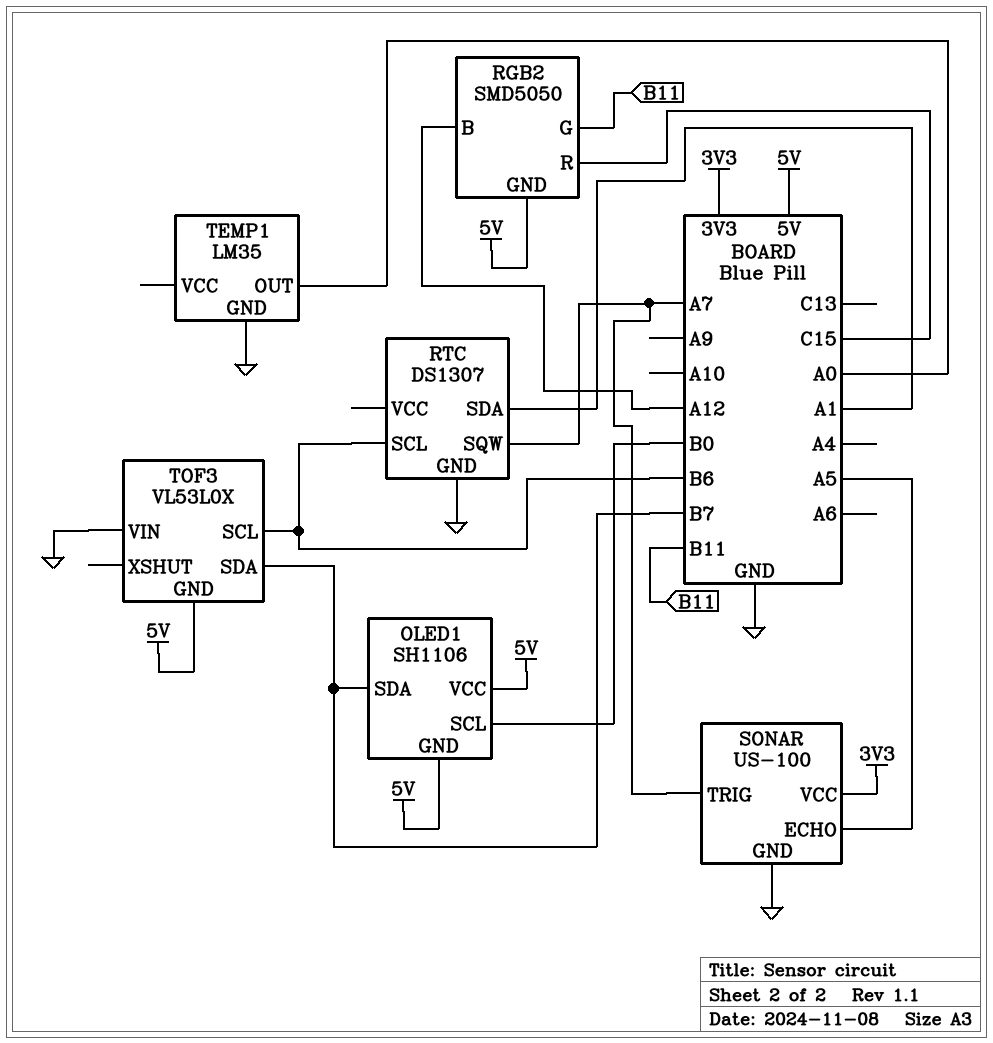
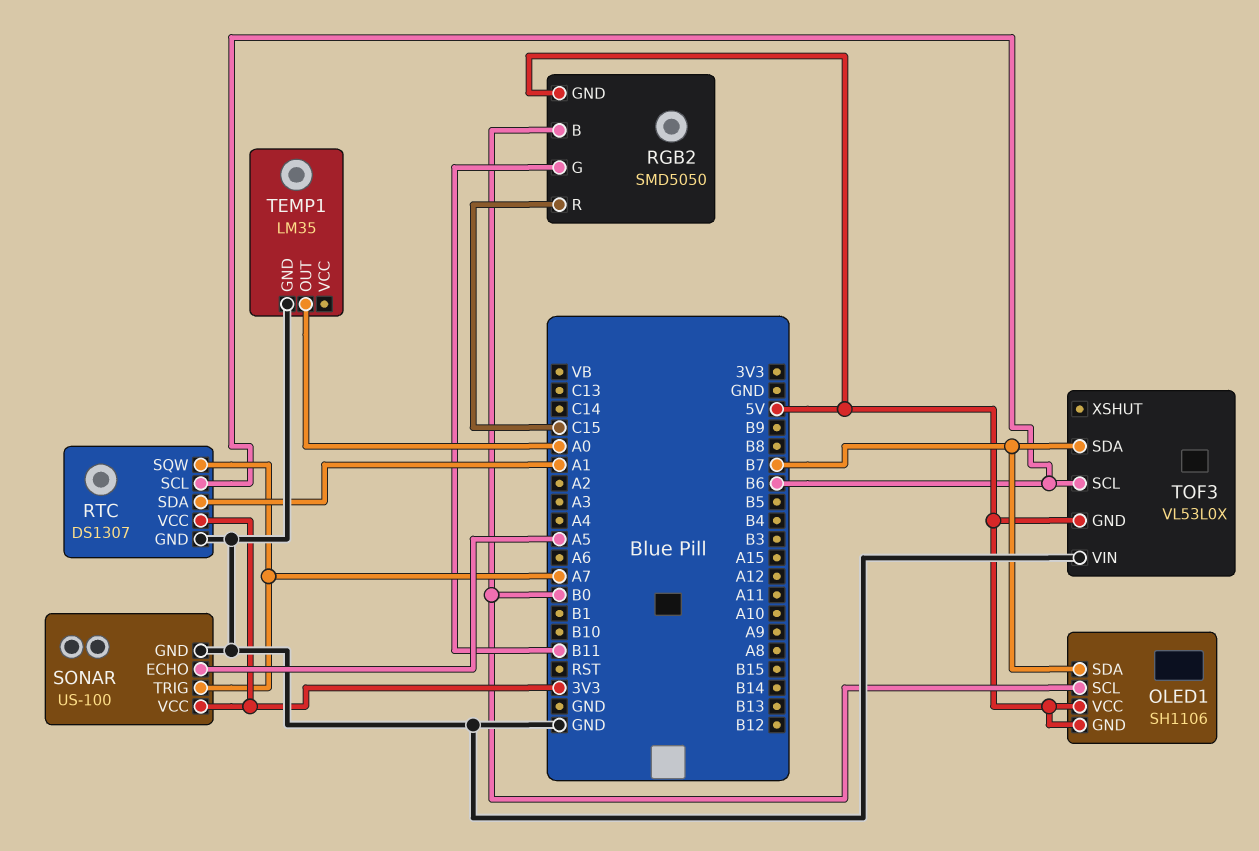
RGB2 pin B: A12 -> B0
RTC pin VCC: none -> 3V3

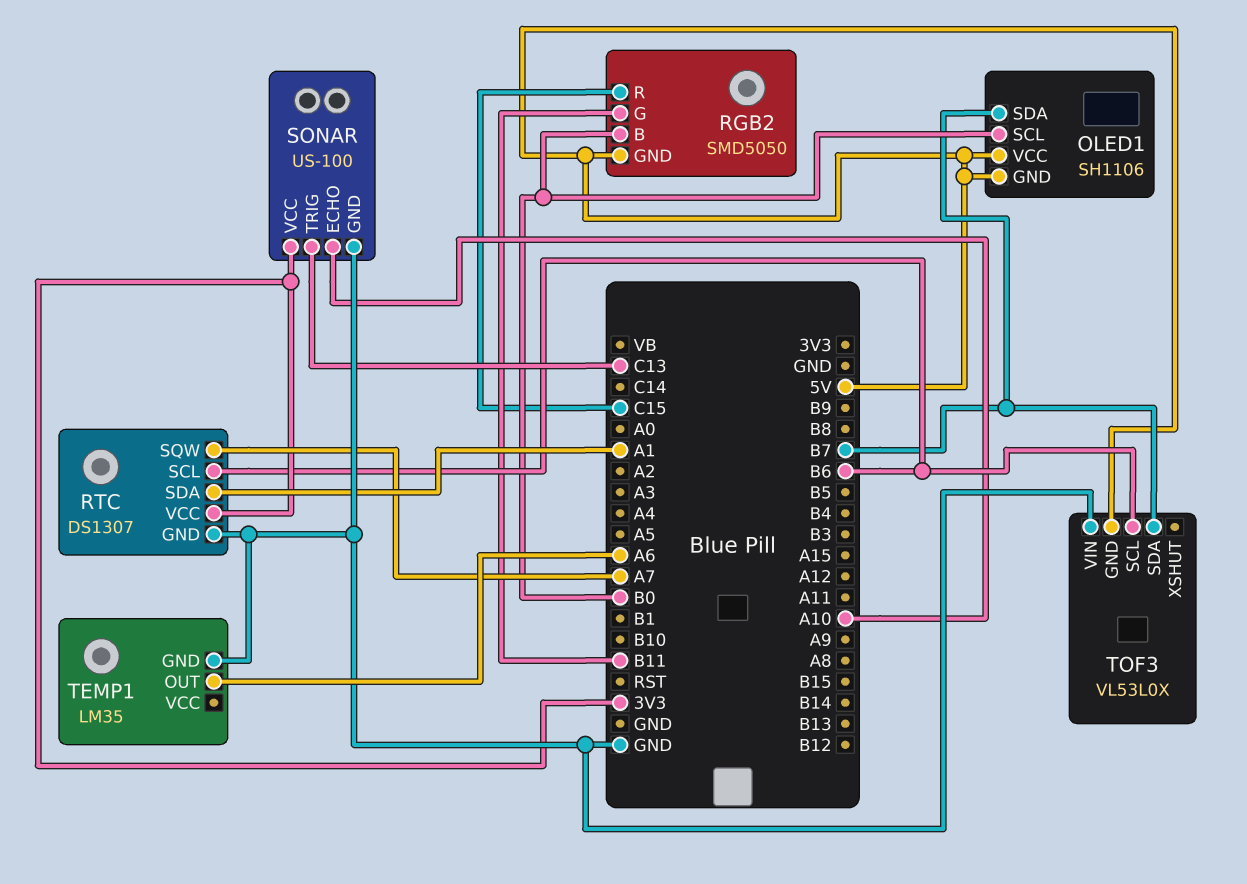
SONAR pin ECHO: A5 -> A10
SONAR pin TRIG: A7 -> C13
TEMP1 pin OUT: A0 -> A6

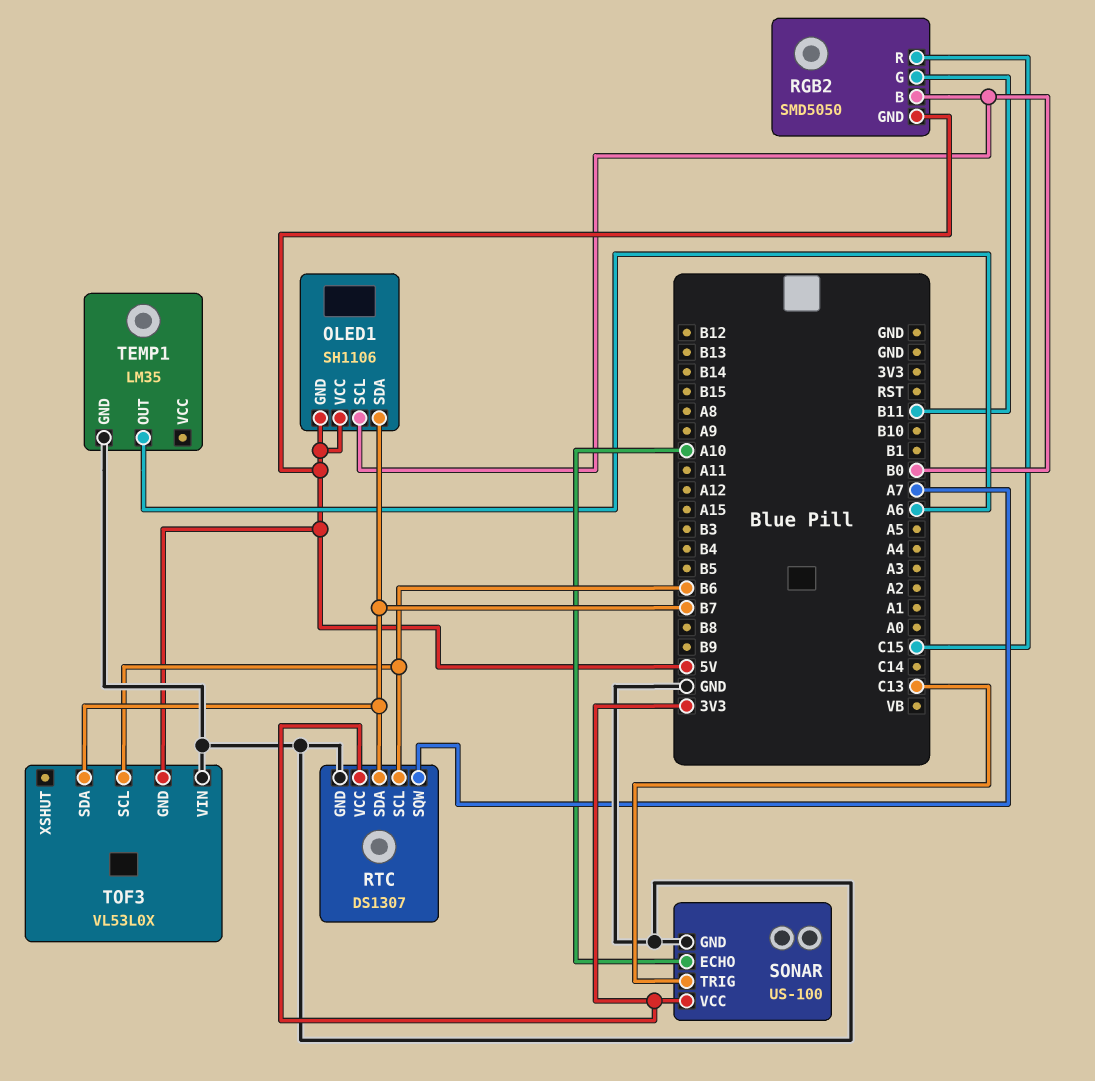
RTC pin SDA: A1 -> B7

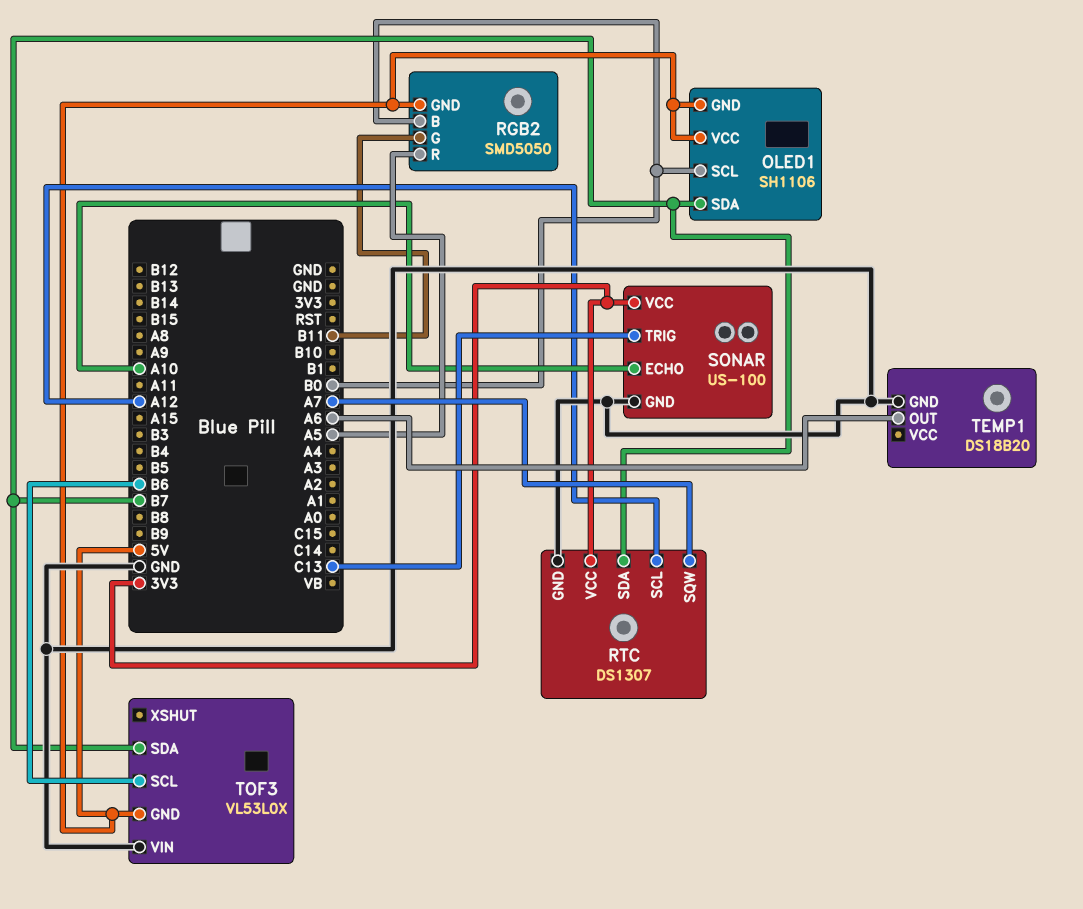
RGB2 pin R: C15 -> A5
RTC pin SCL: B6 -> A12
TEMP1: LM35 -> DS18B20

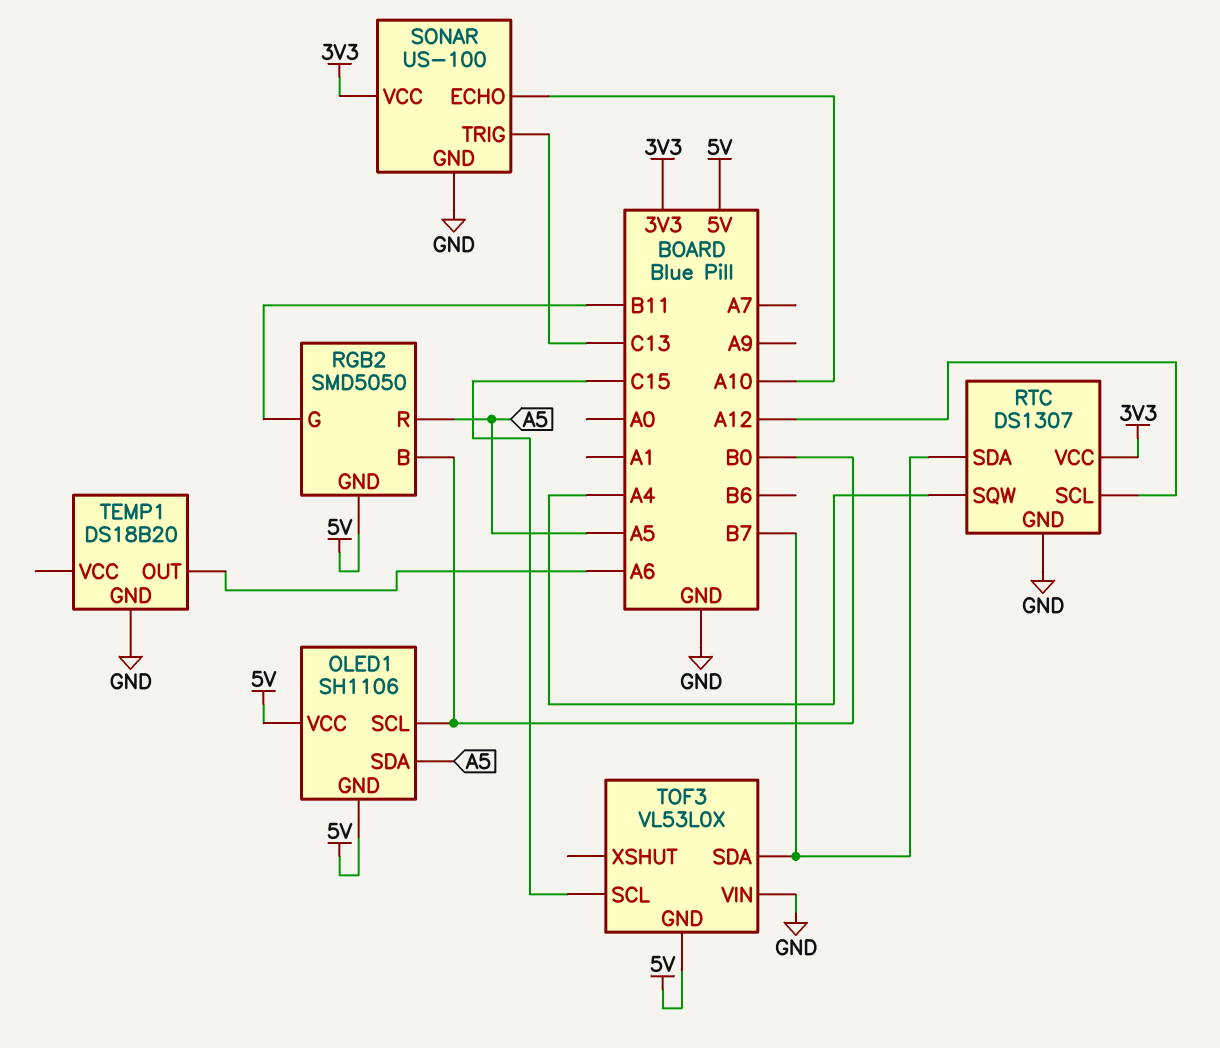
OLED1 pin SDA: B7 -> A5
RTC pin SQW: A7 -> A4
TOF3 pin SCL: B6 -> C15

